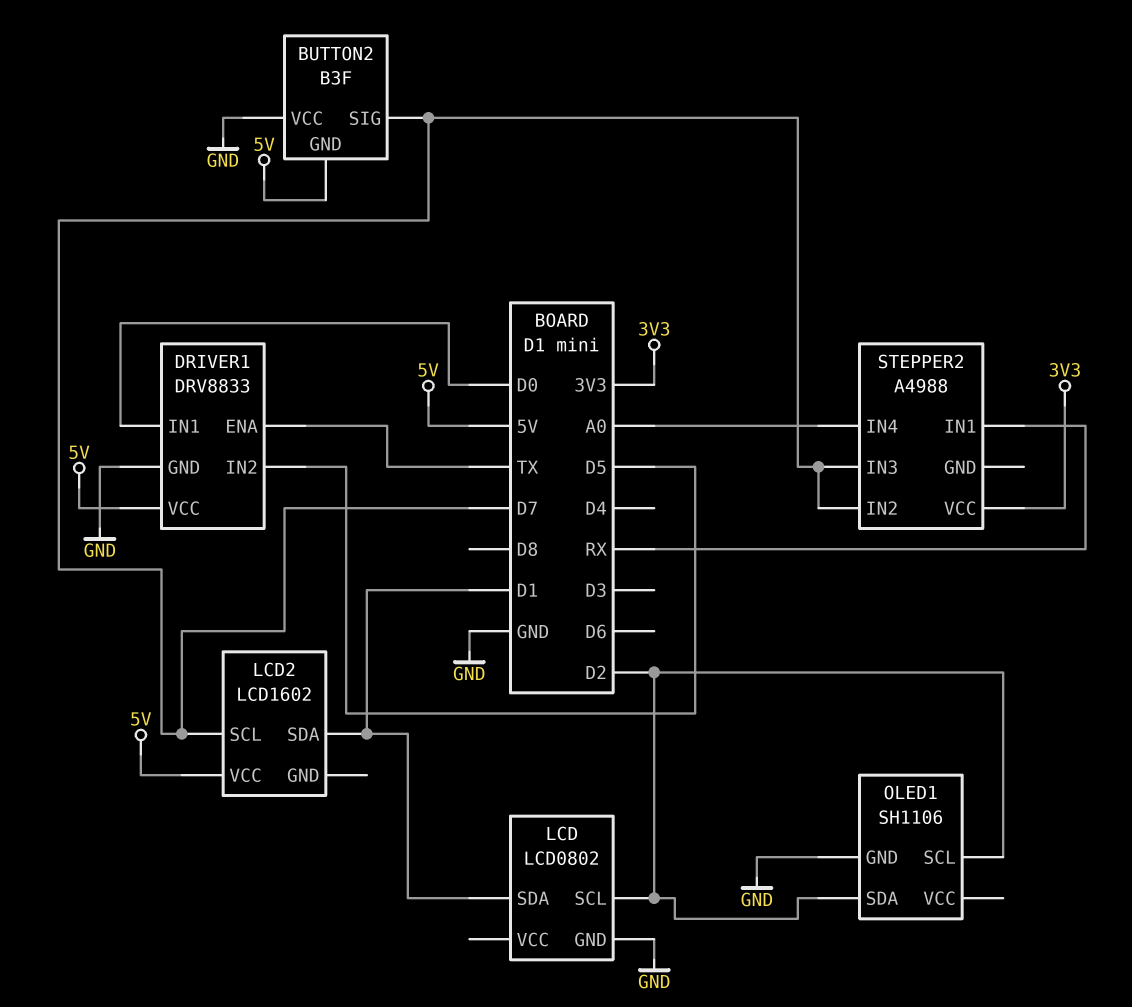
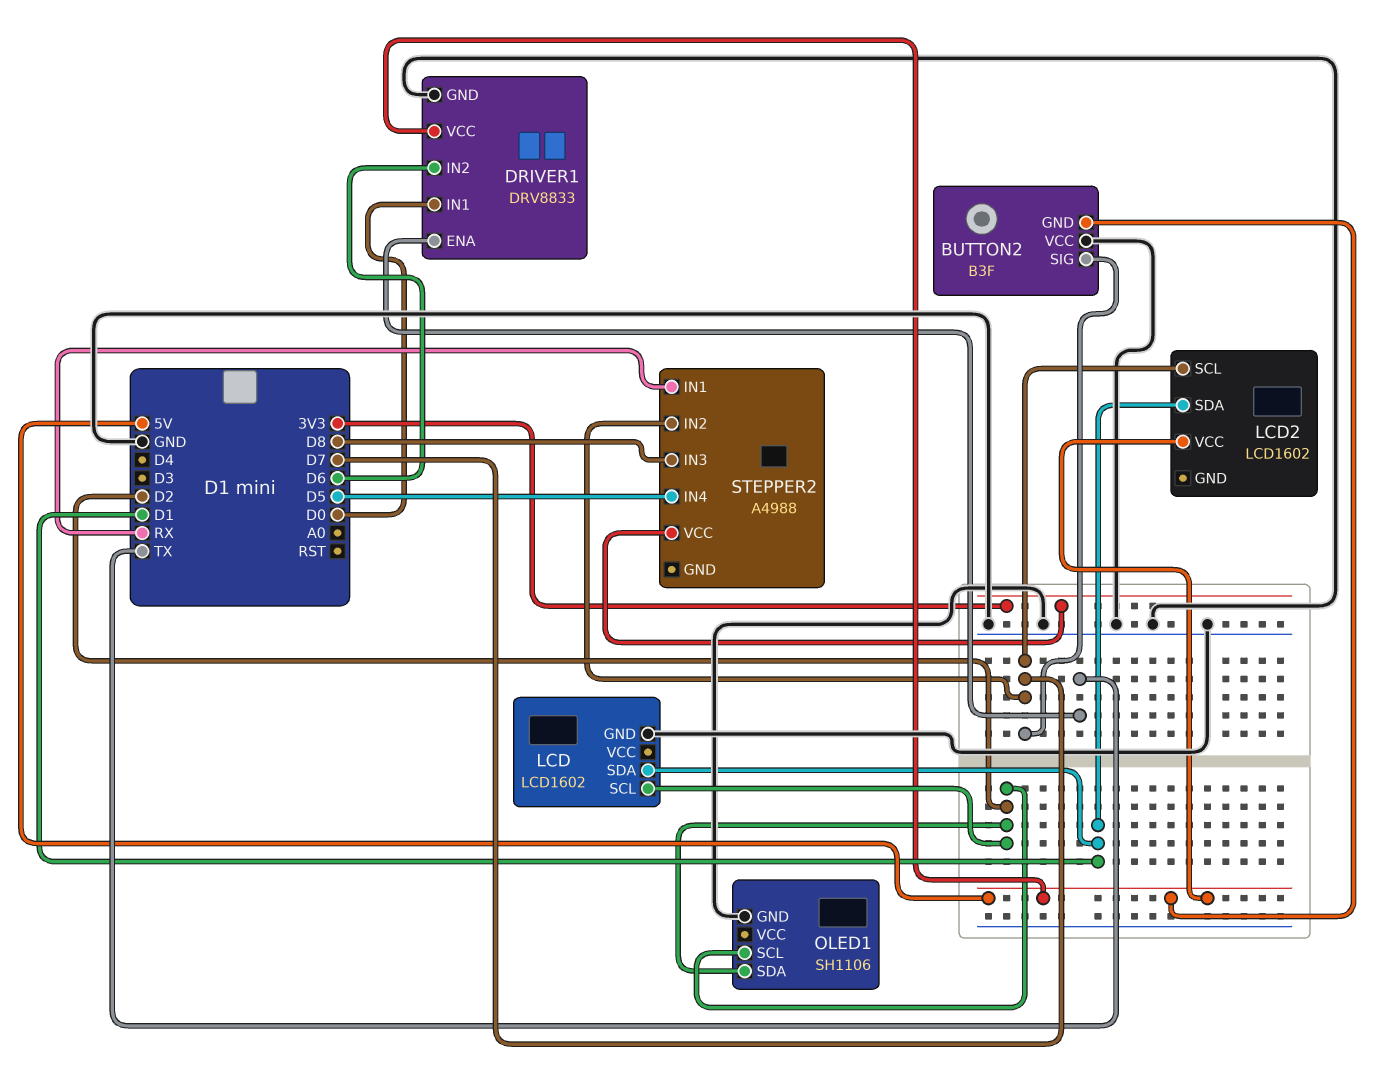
DRIVER1 pin IN2: D5 -> D6
LCD: LCD0802 -> LCD1602
STEPPER2 pin IN3: D7 -> D8
STEPPER2 pin IN4: A0 -> D5

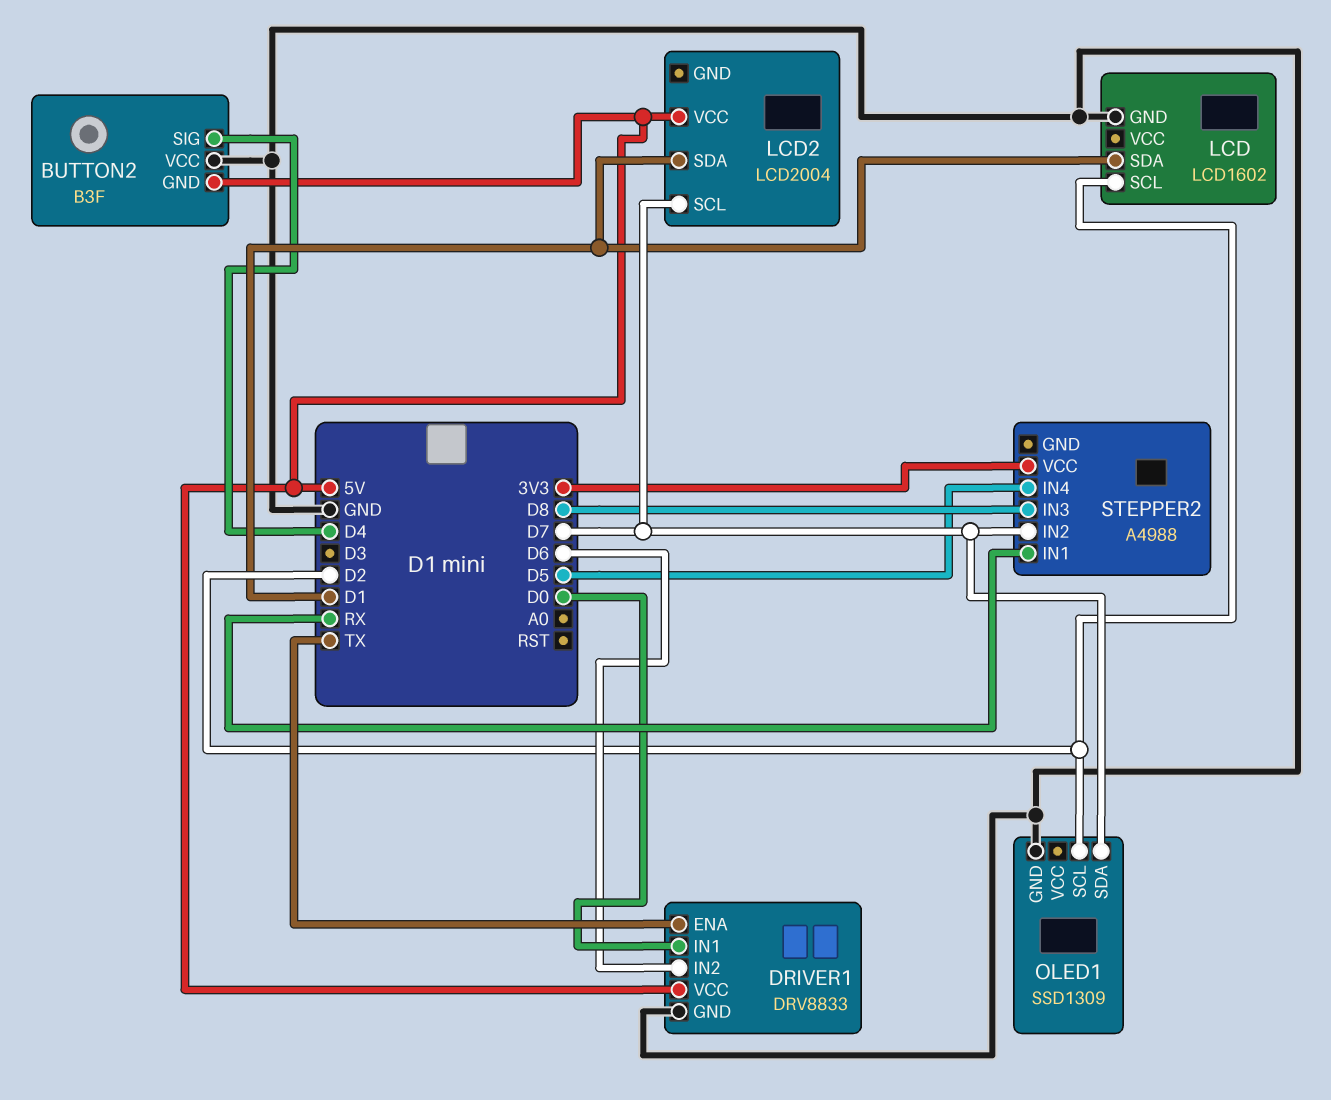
BUTTON2 pin SIG: D7 -> D4
LCD2: LCD1602 -> LCD2004
OLED1: SH1106 -> SSD1309
OLED1 pin SDA: D2 -> D7

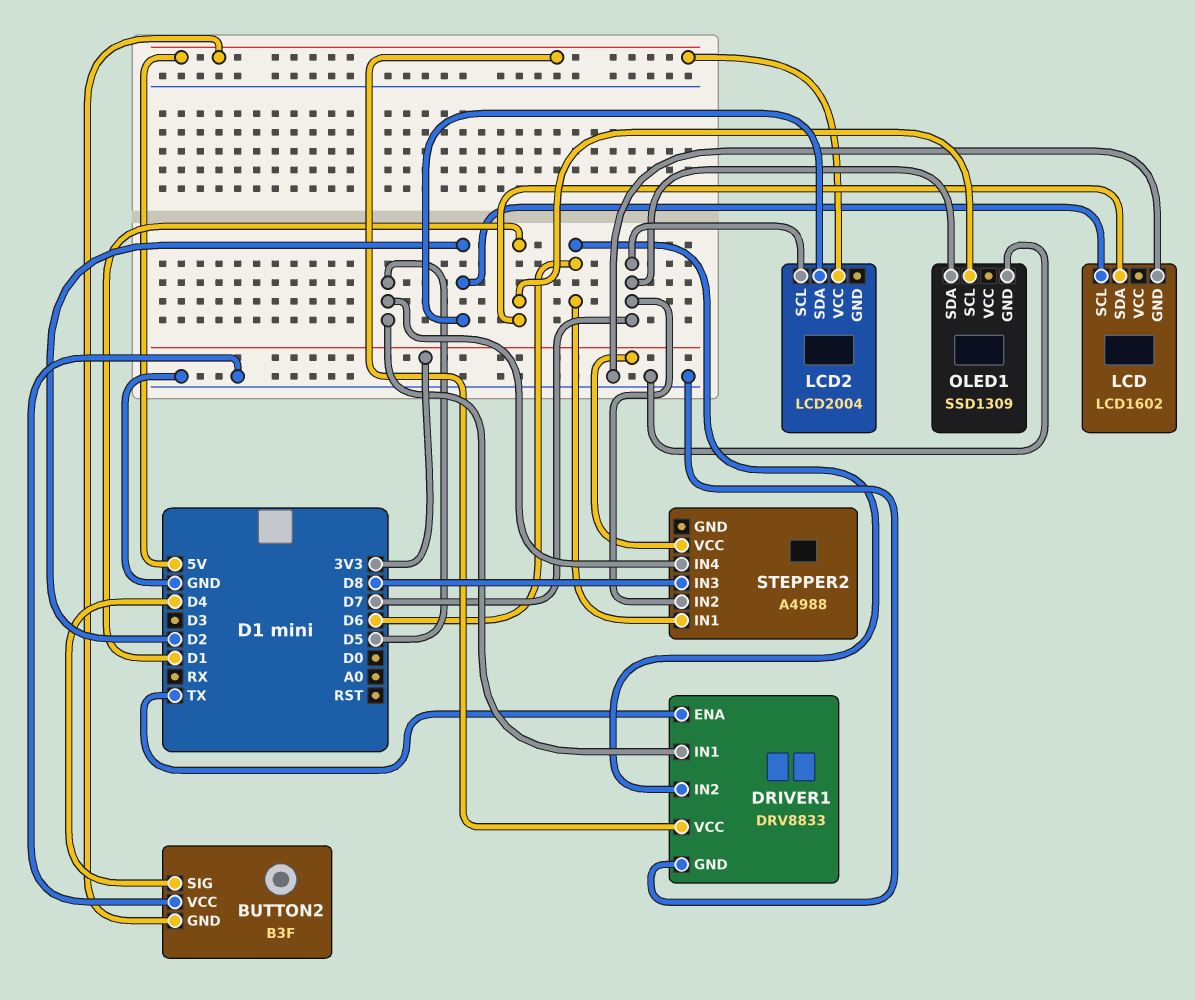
DRIVER1 pin IN1: D0 -> D5
LCD2 pin SDA: D1 -> D2
OLED1 pin SCL: D2 -> D1
STEPPER2 pin IN1: RX -> D6

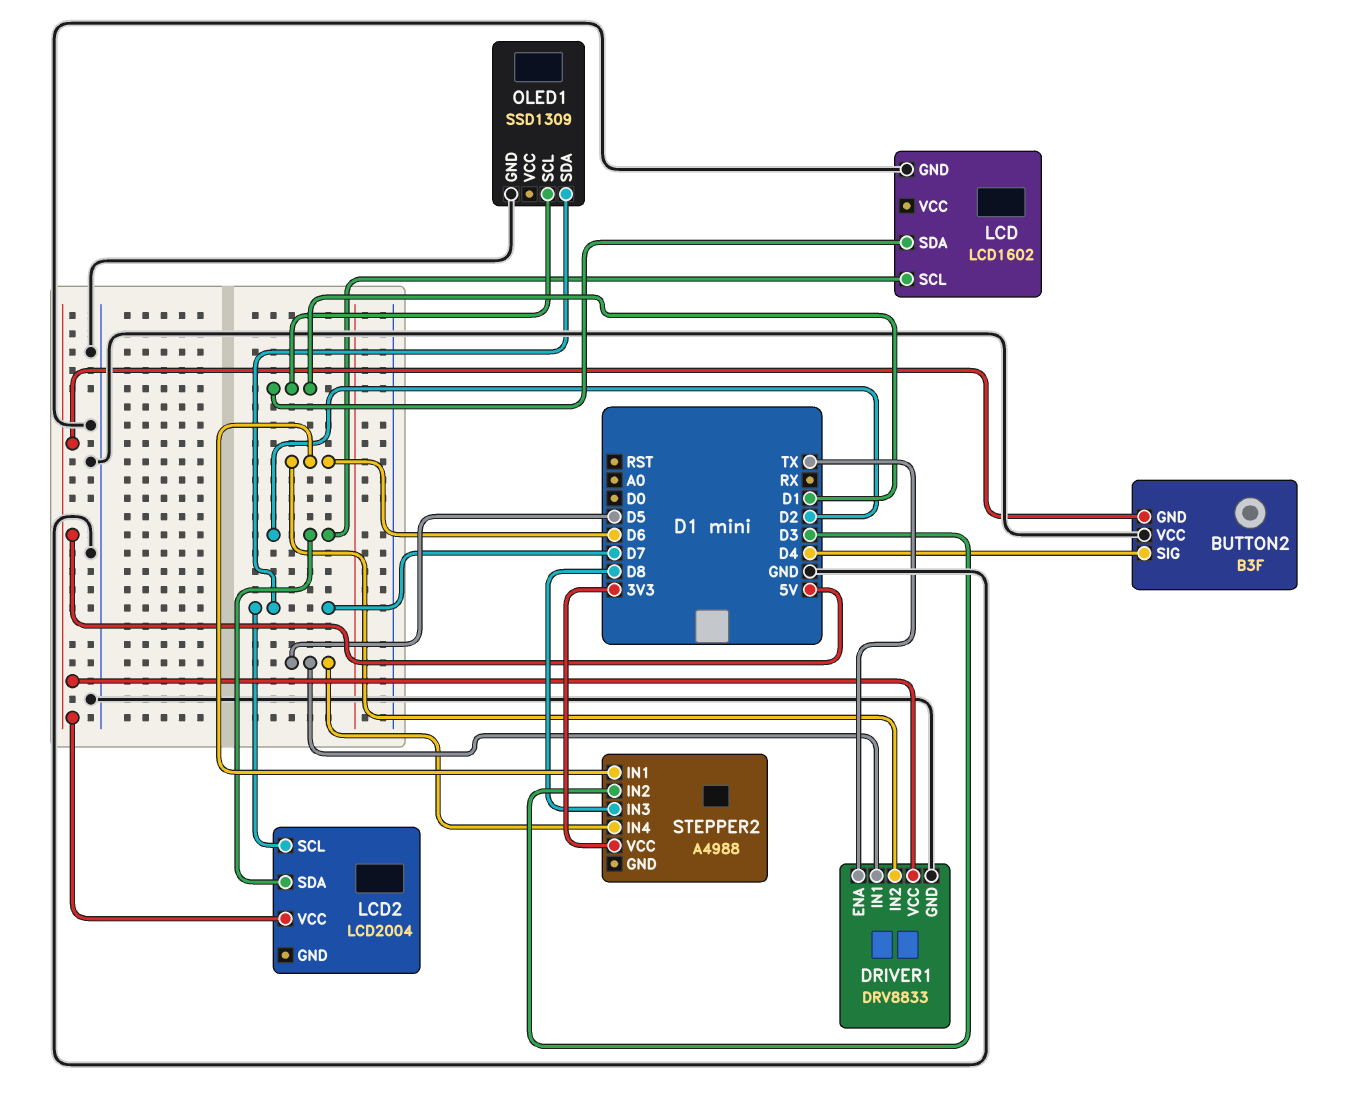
STEPPER2 pin IN2: D7 -> D3

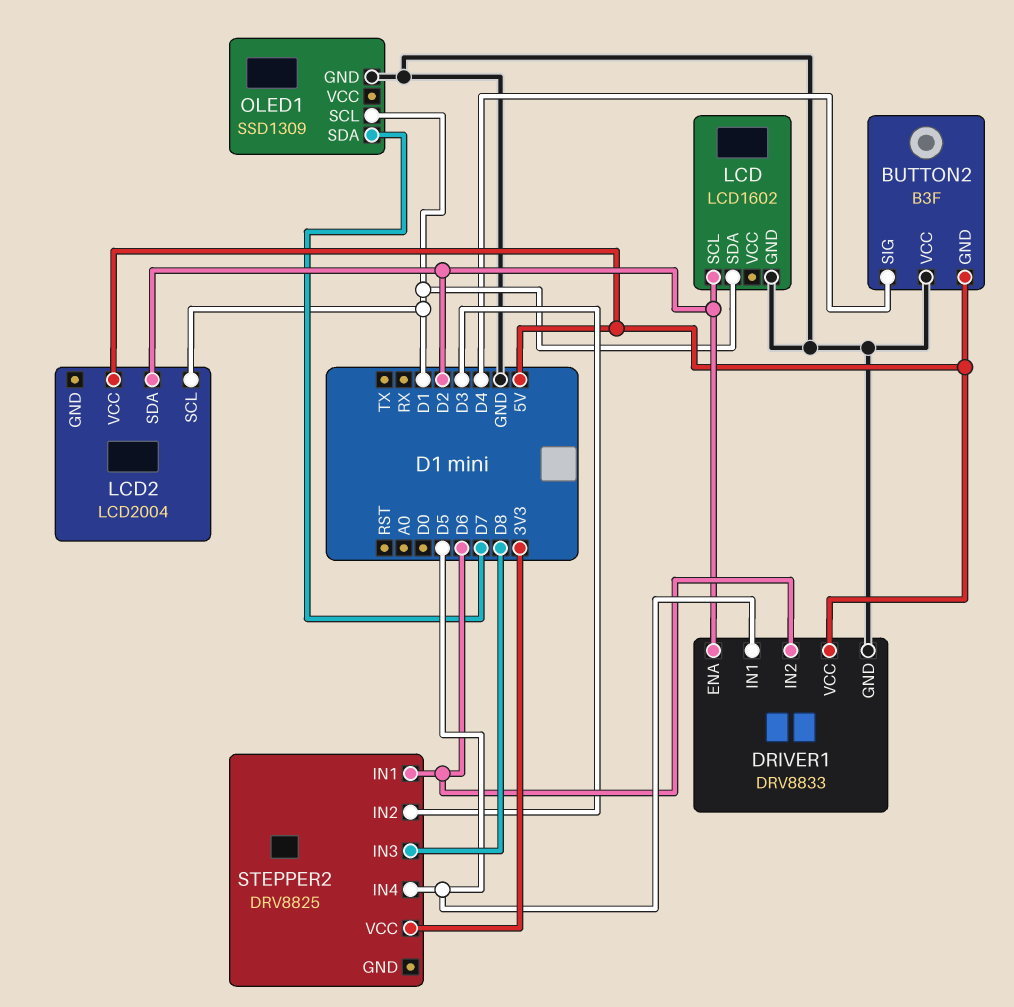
DRIVER1 pin ENA: TX -> D2
LCD2 pin SCL: D7 -> D1
STEPPER2: A4988 -> DRV8825

